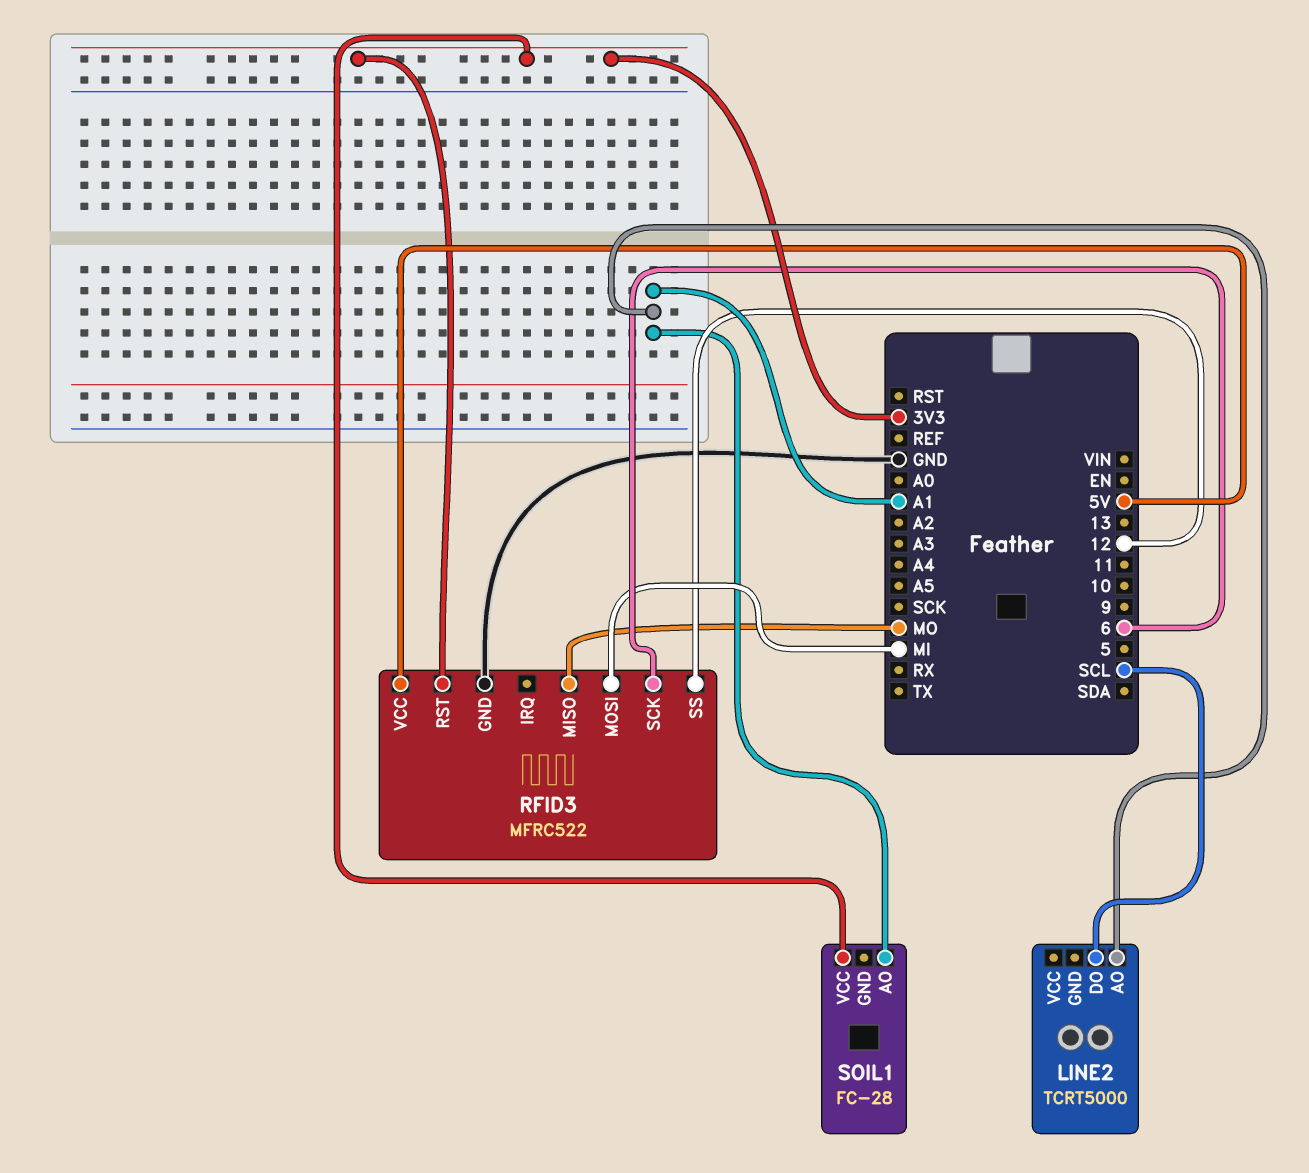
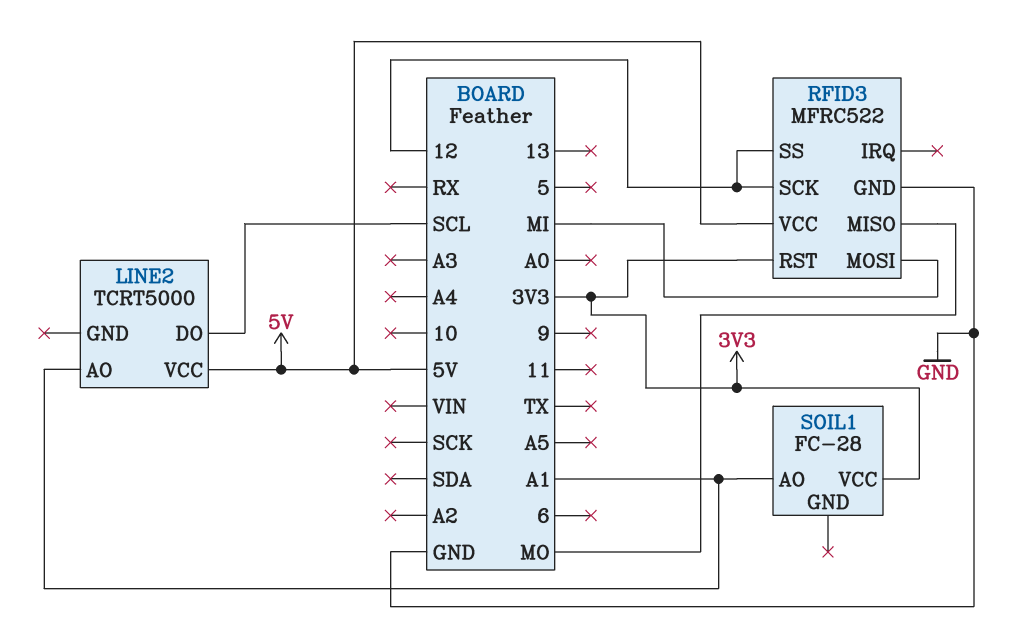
LINE2 pin VCC: none -> 5V
RFID3 pin SCK: 6 -> 12

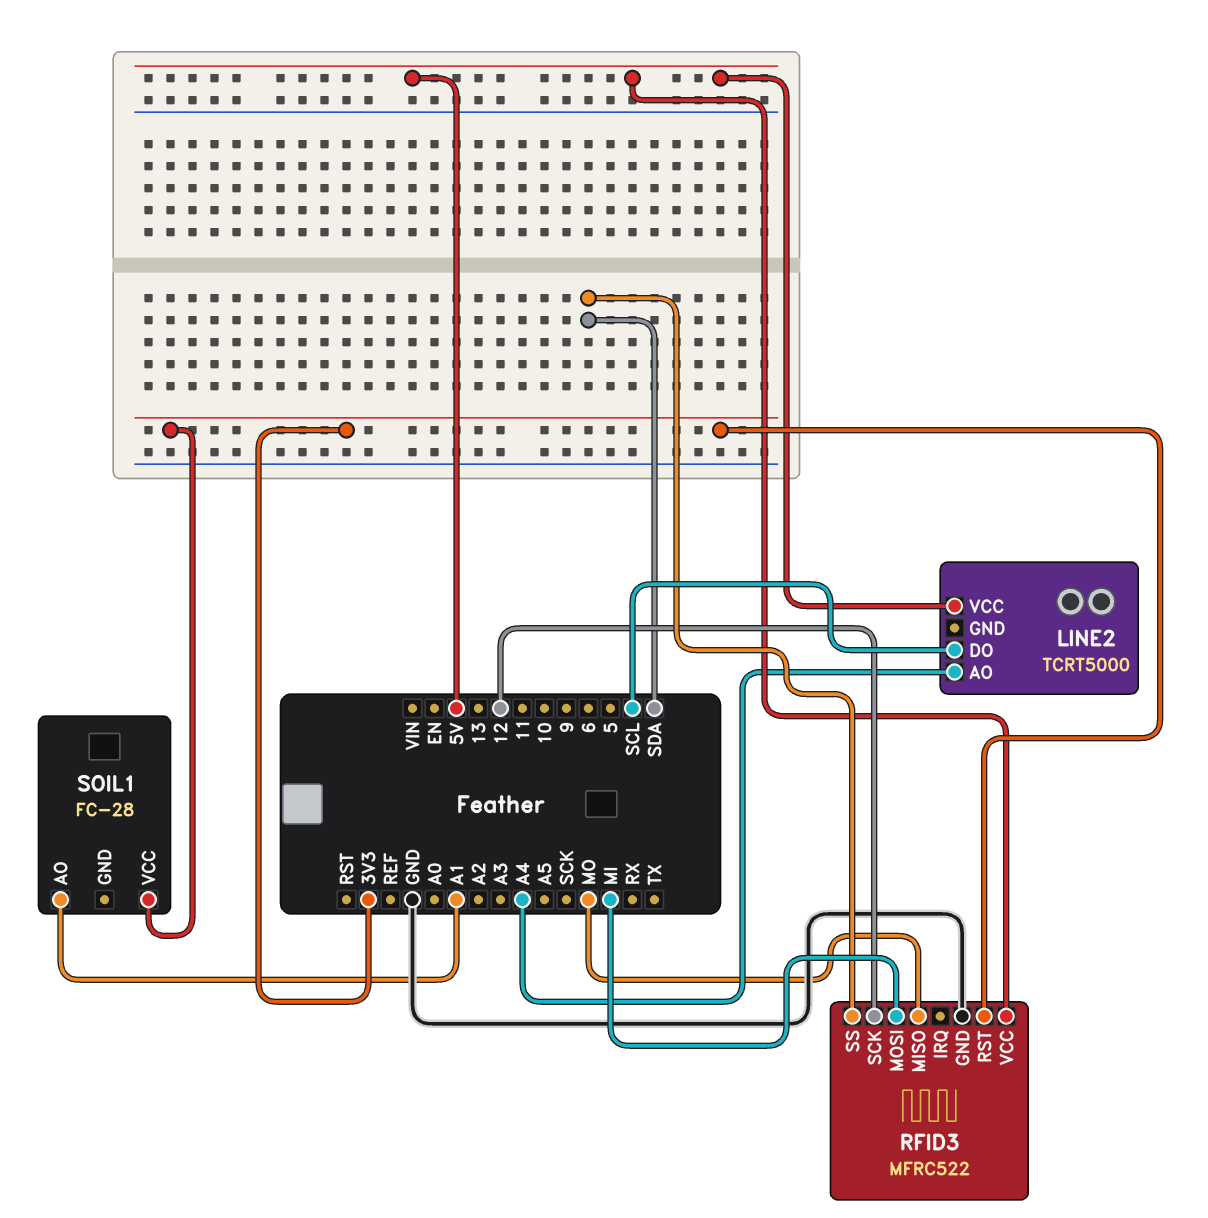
LINE2 pin AO: A1 -> A4
RFID3 pin SS: 12 -> SDA

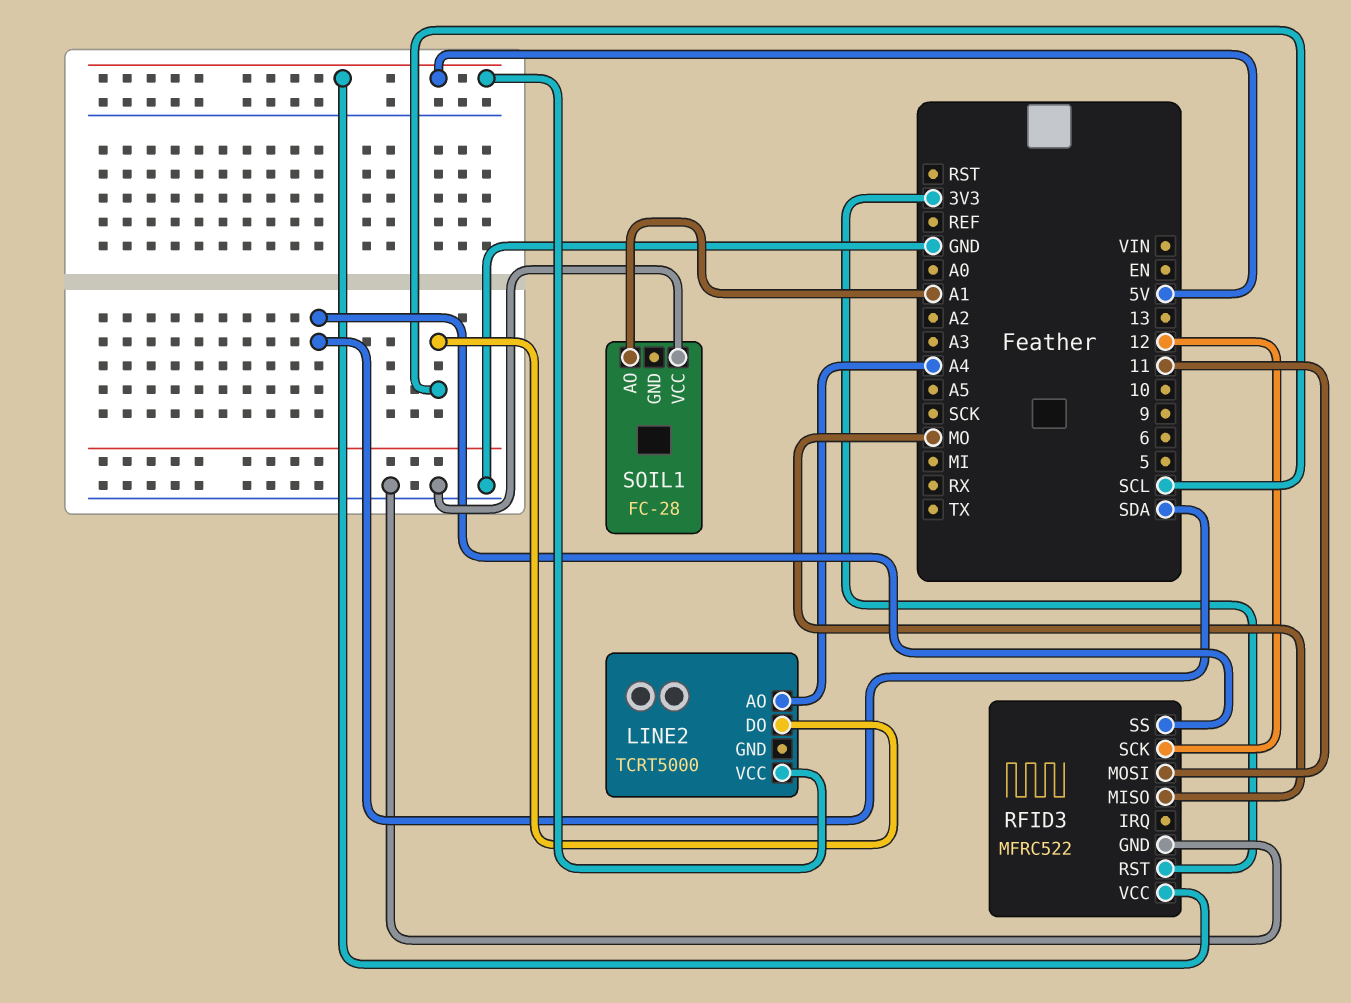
RFID3 pin MOSI: MI -> 11
SOIL1 pin VCC: 3V3 -> GND

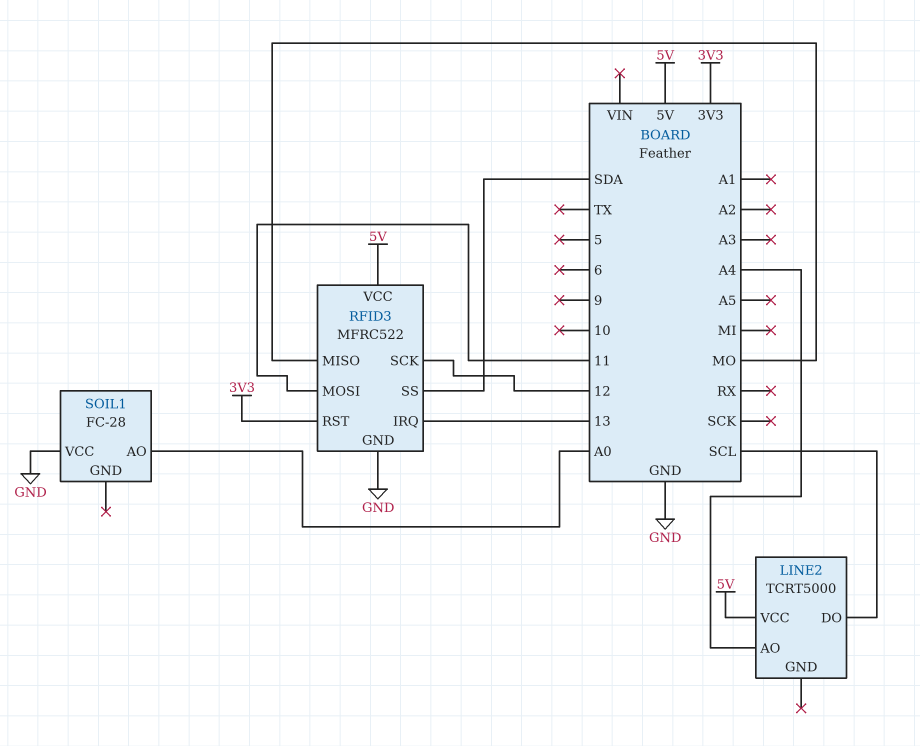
RFID3 pin IRQ: none -> 13
SOIL1 pin AO: A1 -> A0

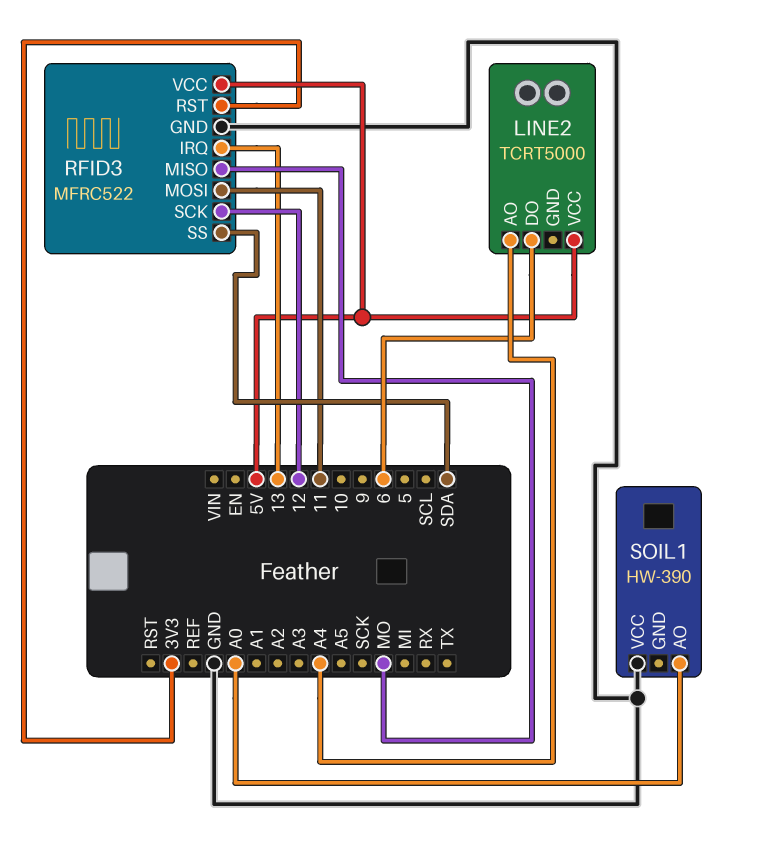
LINE2 pin DO: SCL -> 6
SOIL1: FC-28 -> HW-390

